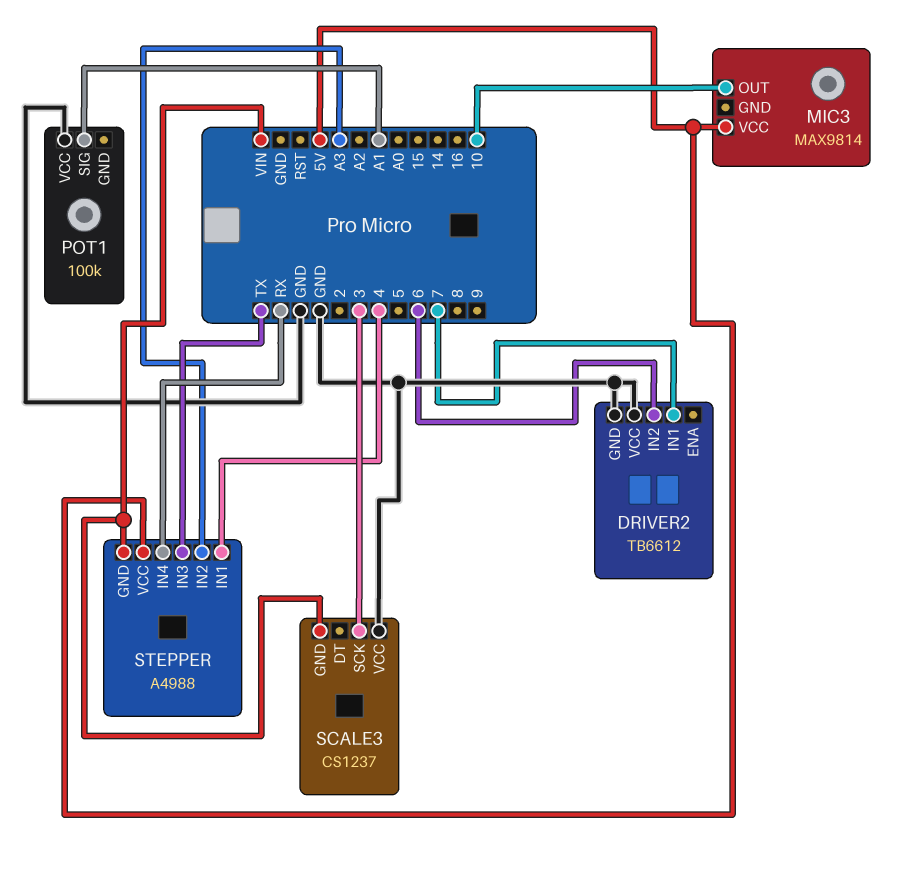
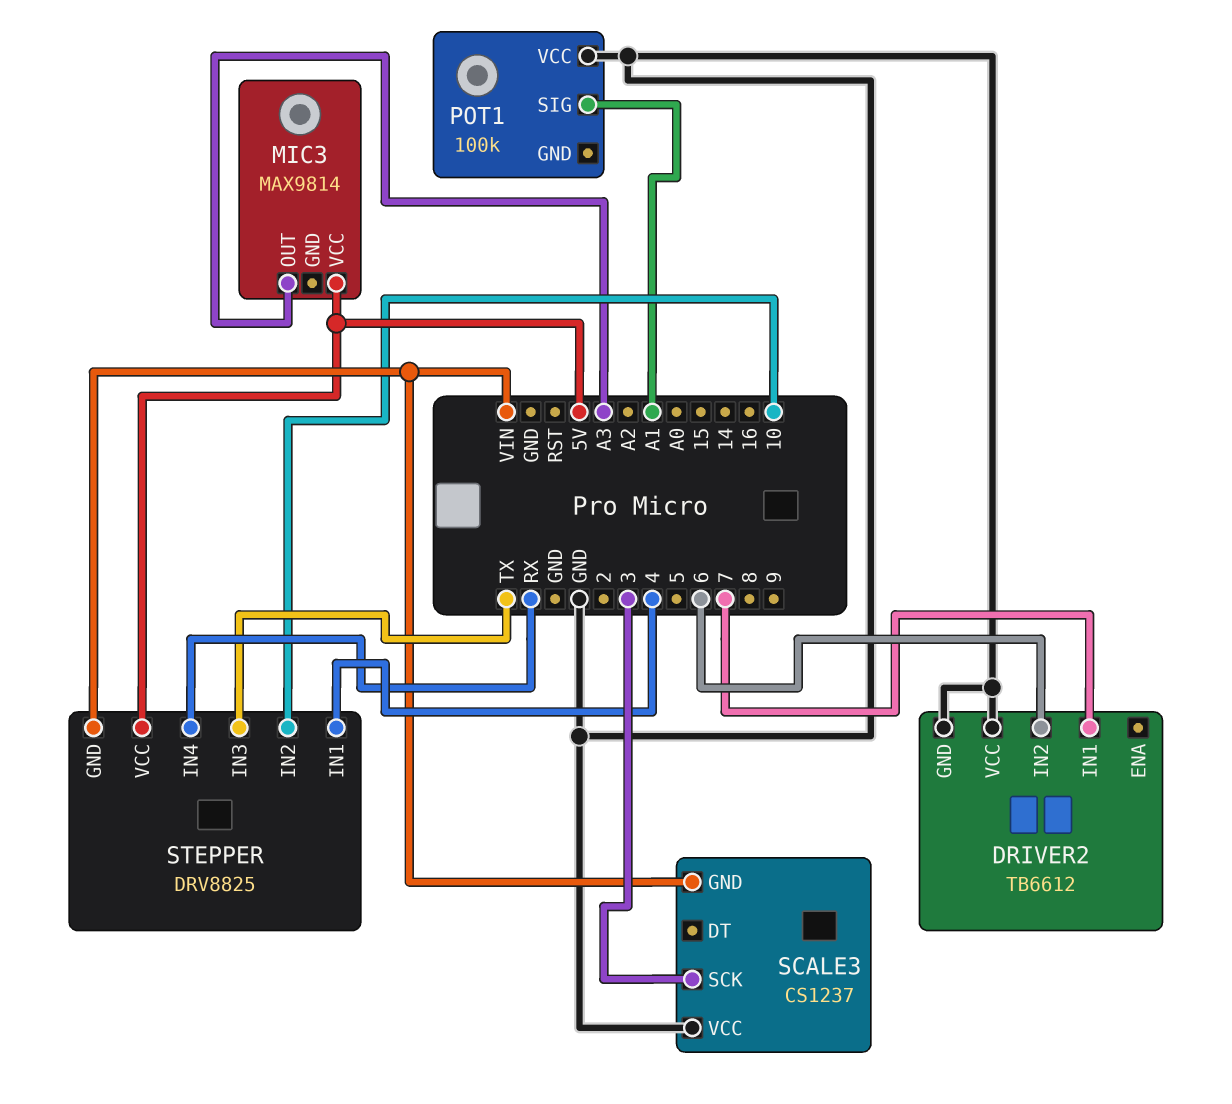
MIC3 pin OUT: 10 -> A3
STEPPER: A4988 -> DRV8825
STEPPER pin IN2: A3 -> 10

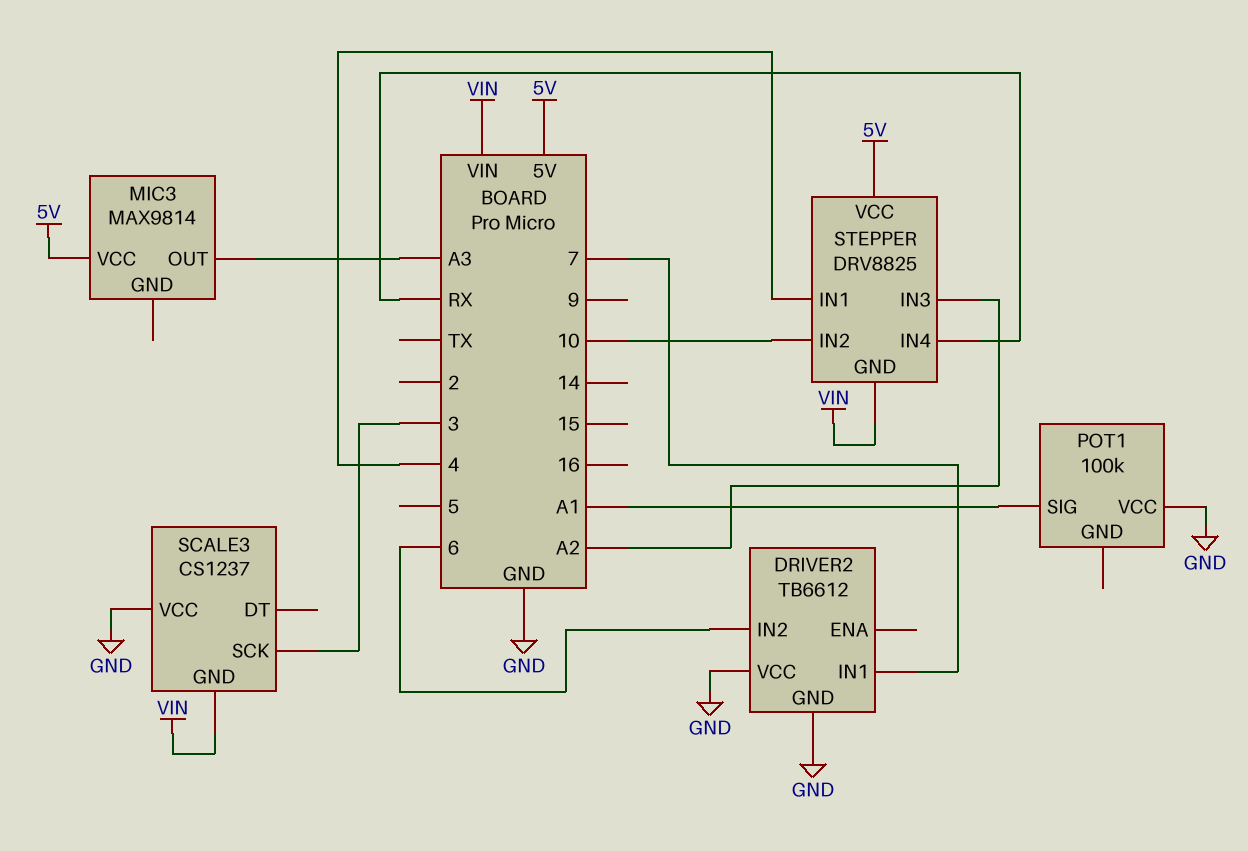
STEPPER pin IN3: TX -> A2

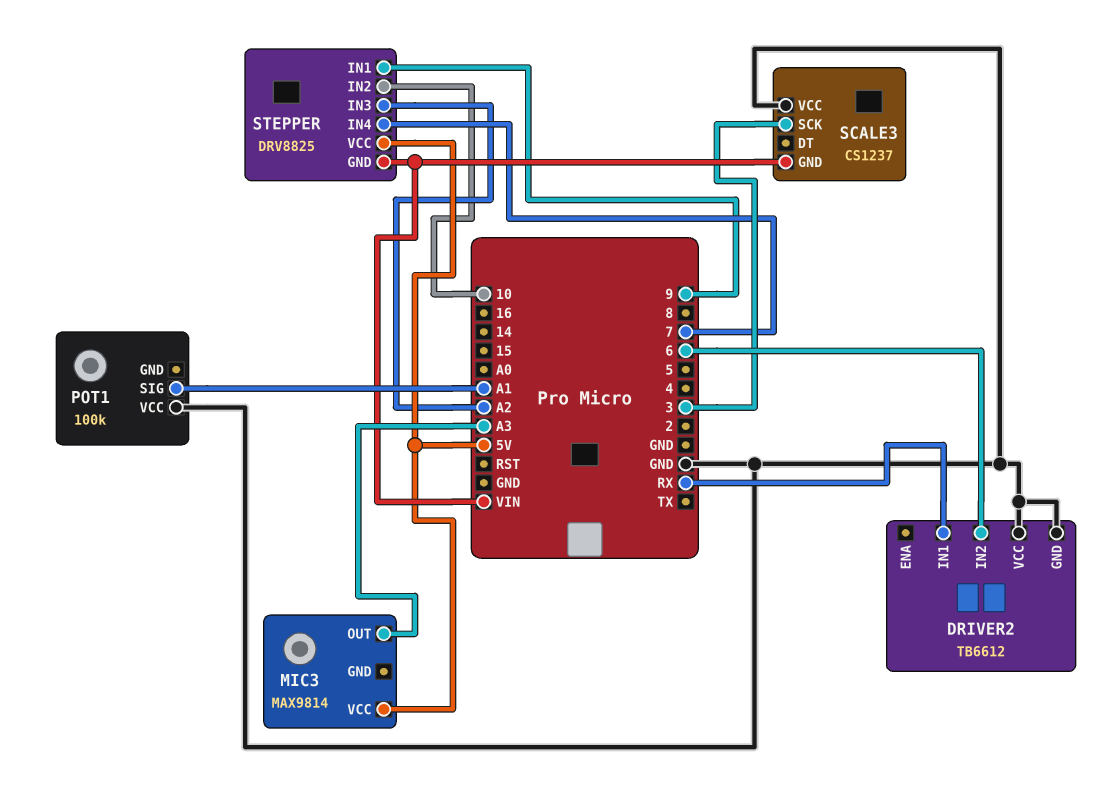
DRIVER2 pin IN1: 7 -> RX
STEPPER pin IN1: 4 -> 9
STEPPER pin IN4: RX -> 7

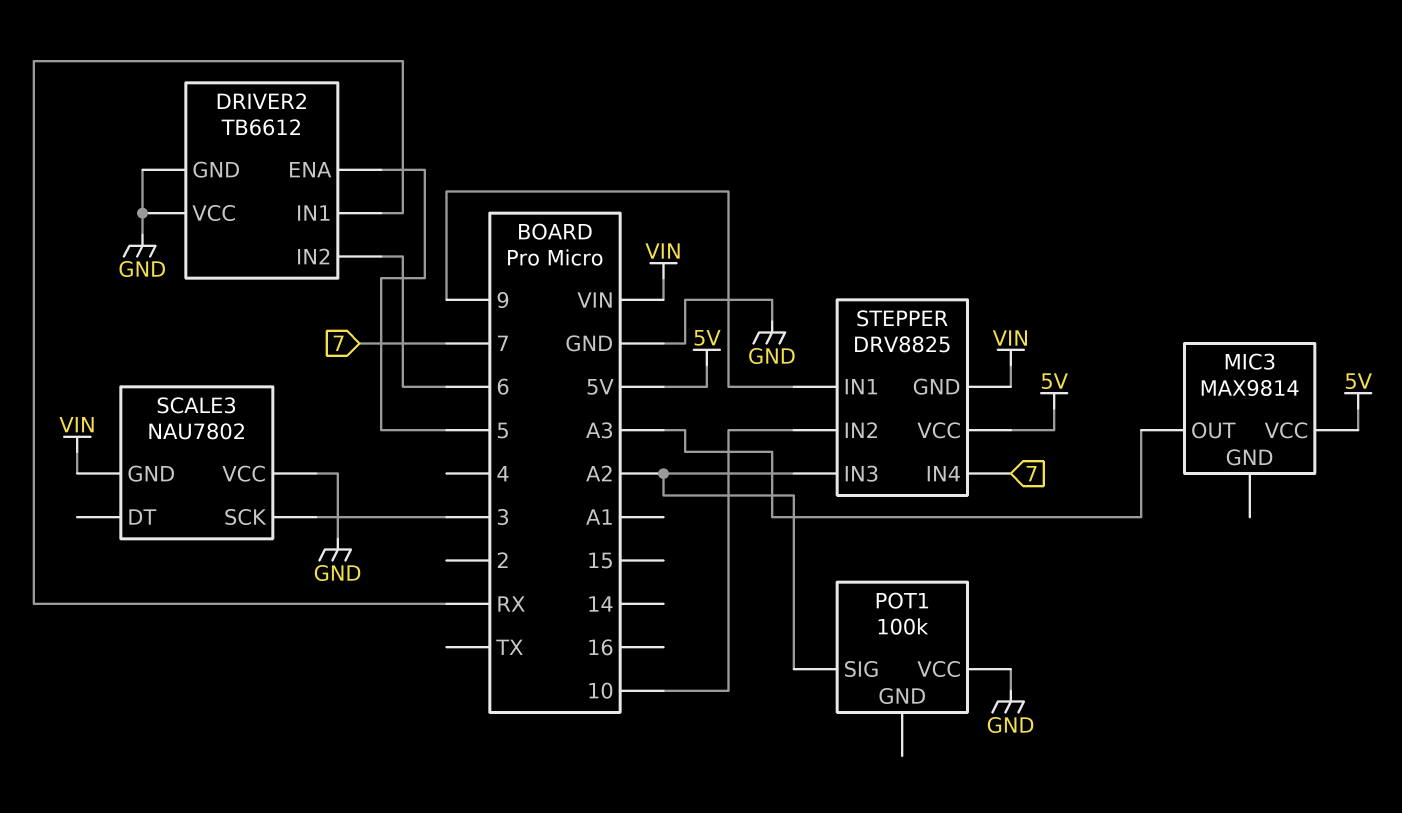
DRIVER2 pin ENA: none -> 5
POT1 pin SIG: A1 -> A2
SCALE3: CS1237 -> NAU7802

